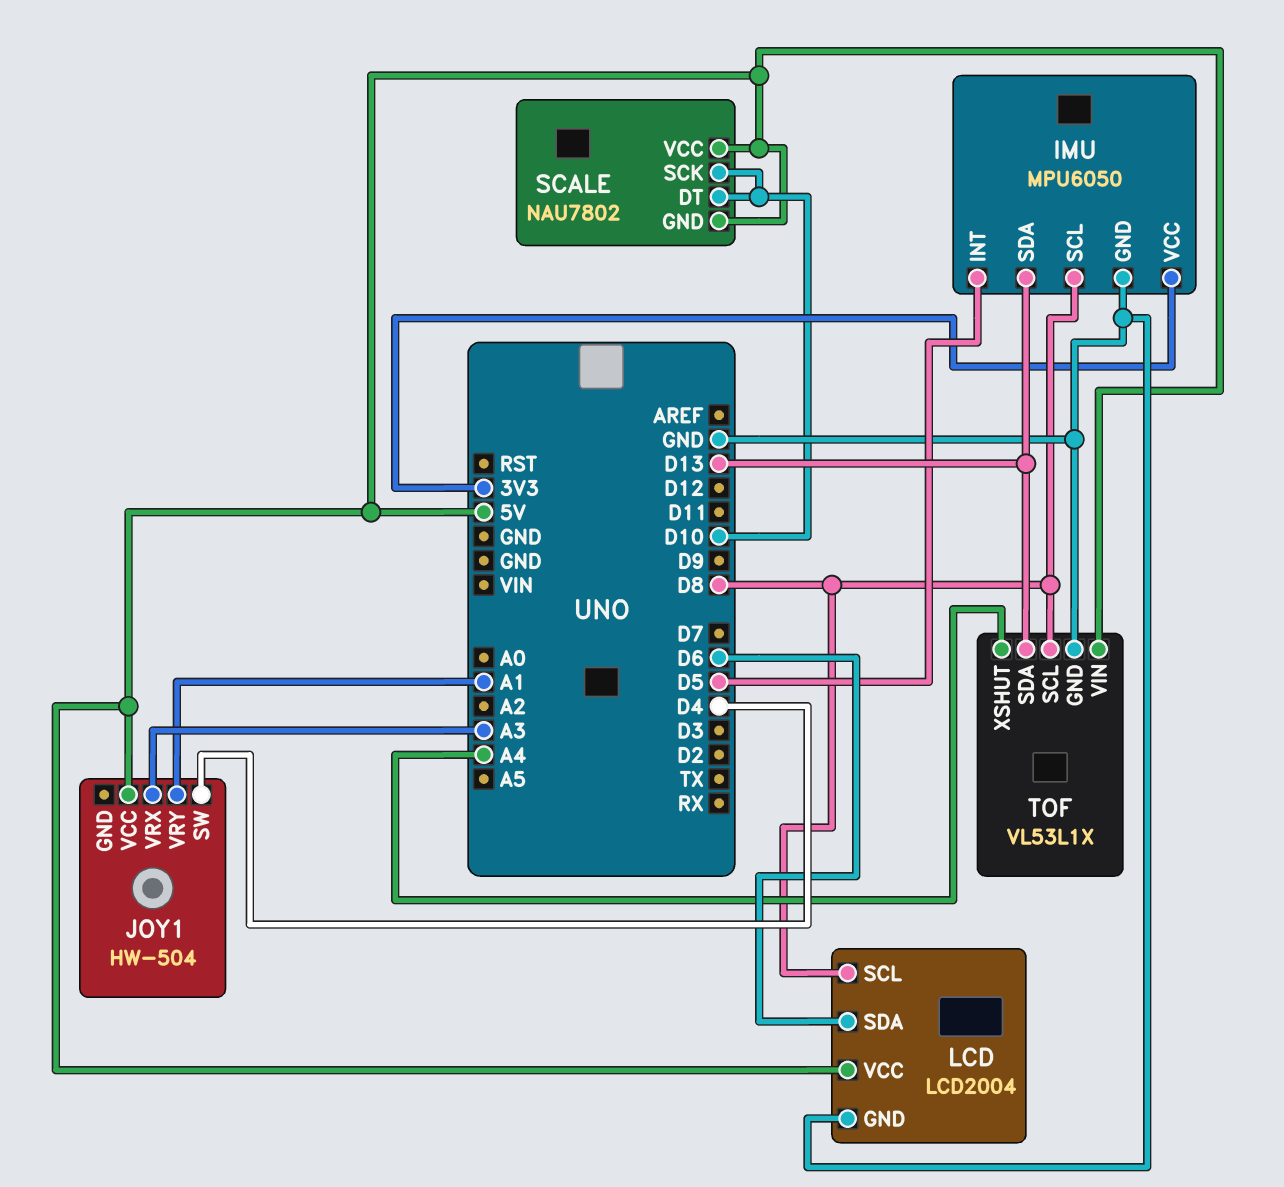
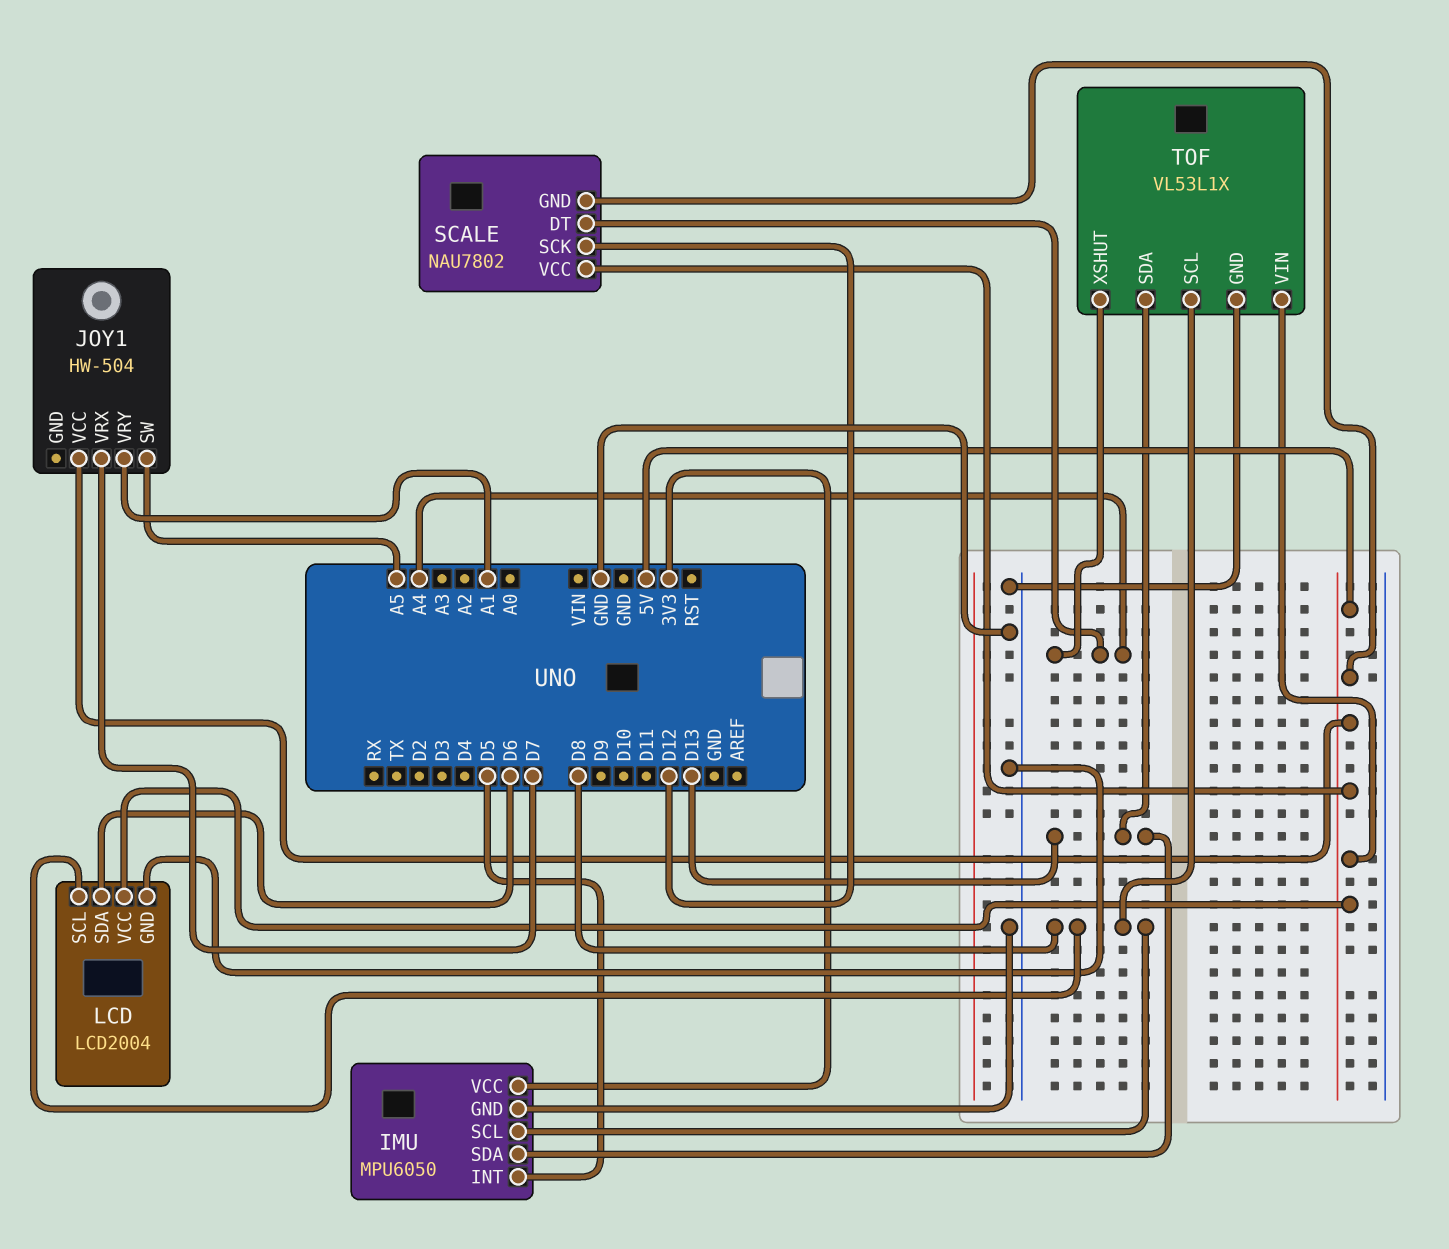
JOY1 pin SW: D4 -> A5
JOY1 pin VRX: A3 -> D7
SCALE pin DT: D10 -> A4
SCALE pin SCK: D10 -> D12

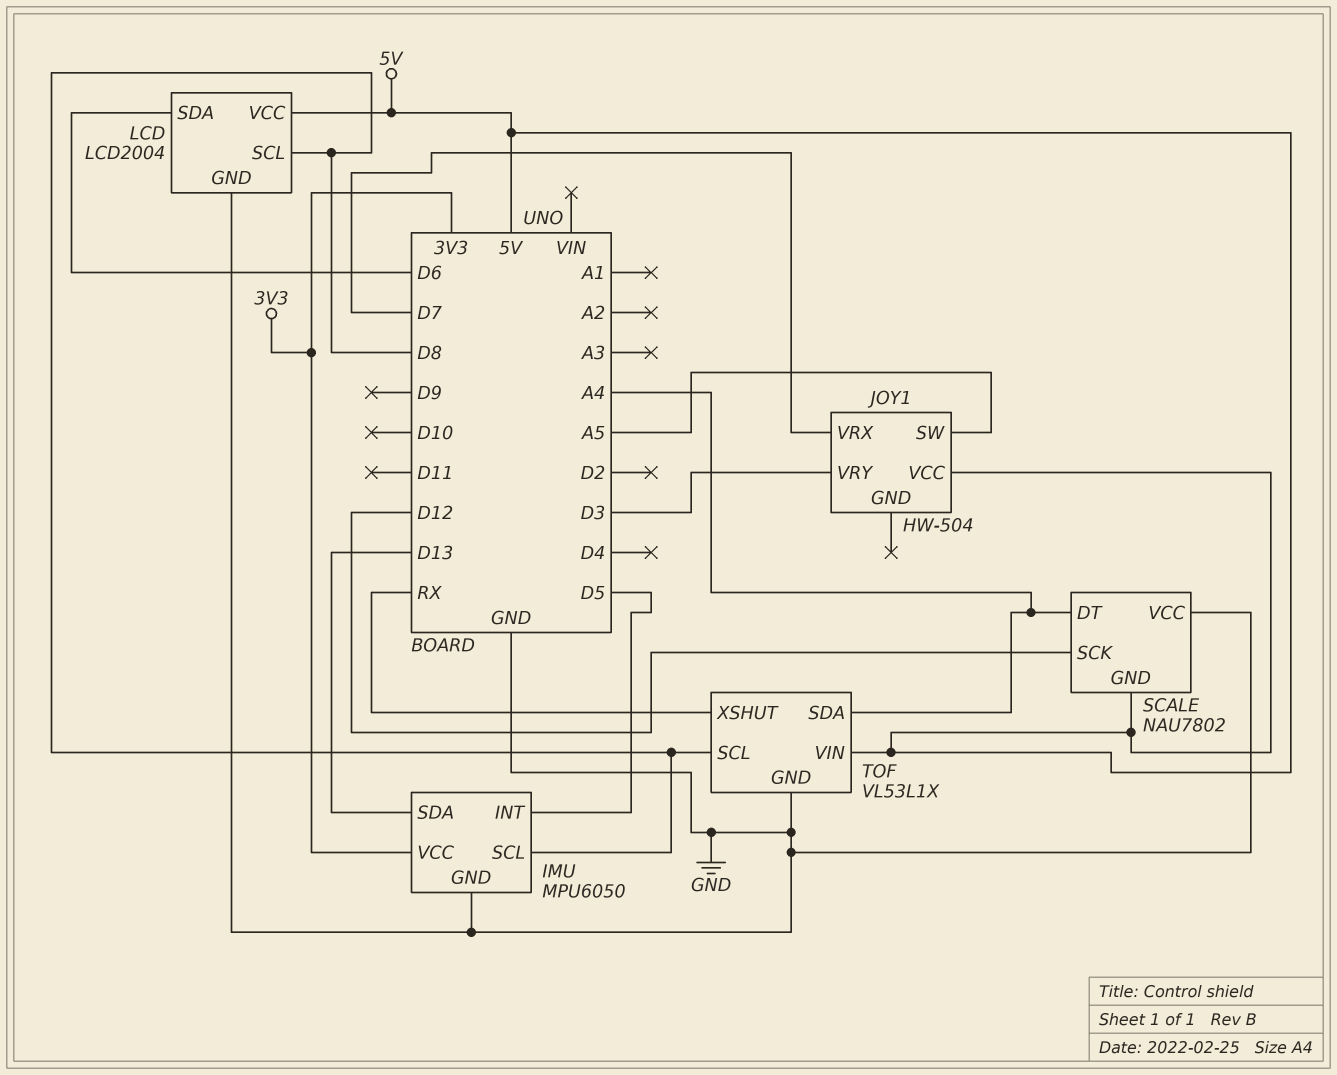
JOY1 pin VRY: A1 -> D3
SCALE pin VCC: 5V -> GND
TOF pin SDA: D13 -> A4
TOF pin XSHUT: A4 -> RX

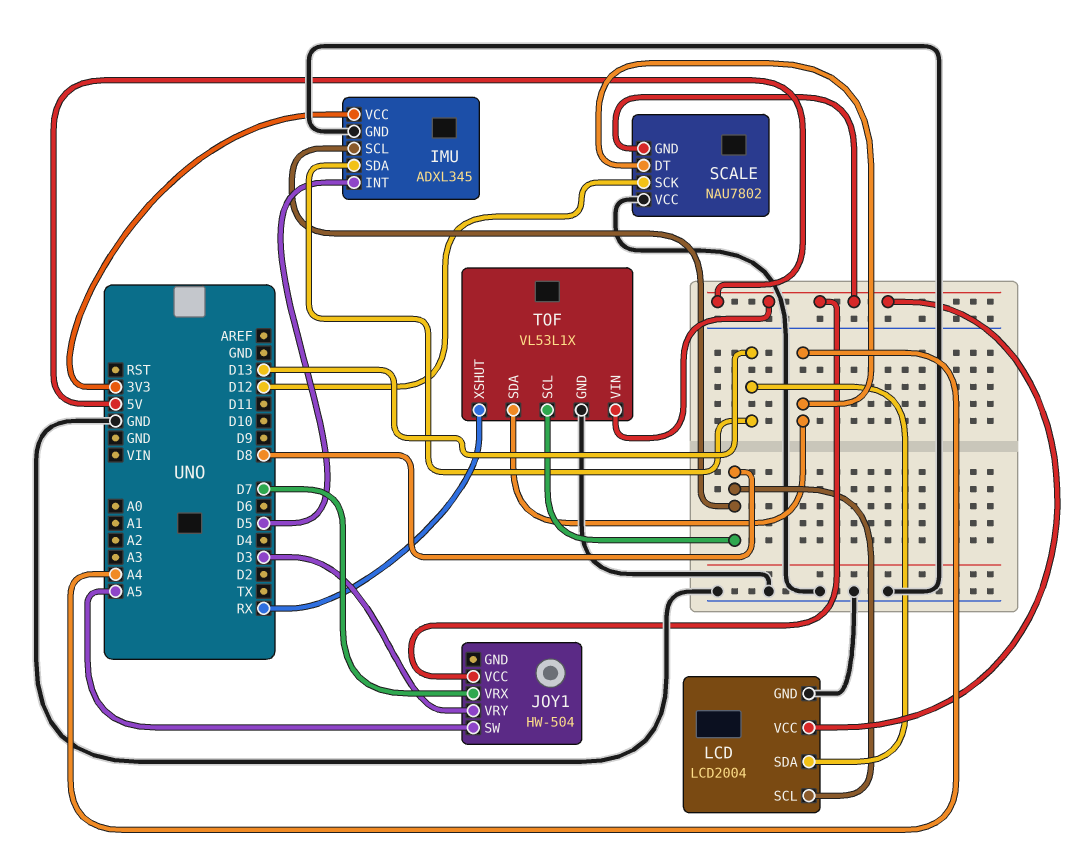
IMU: MPU6050 -> ADXL345
LCD pin SDA: D6 -> D13

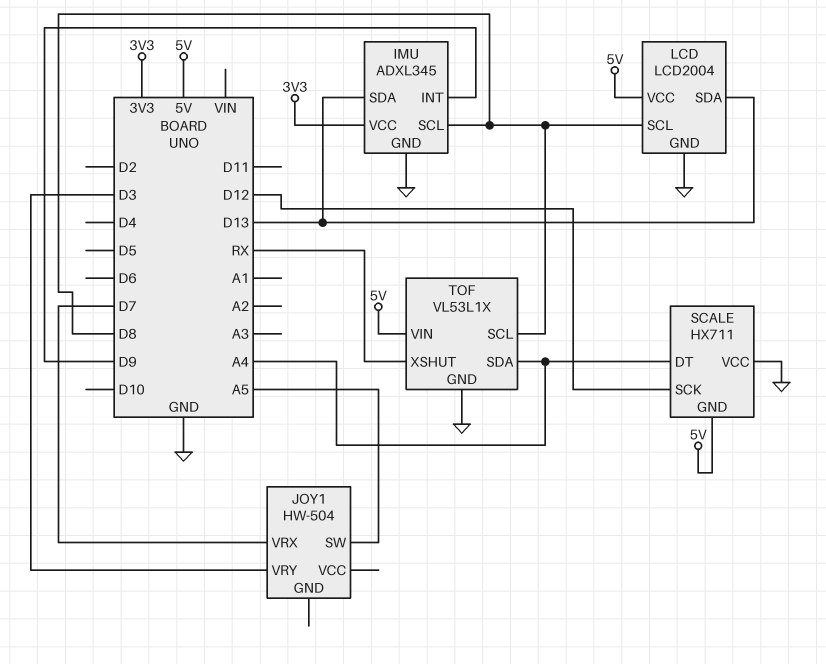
IMU pin INT: D5 -> D9
JOY1 pin VCC: 5V -> none
SCALE: NAU7802 -> HX711

